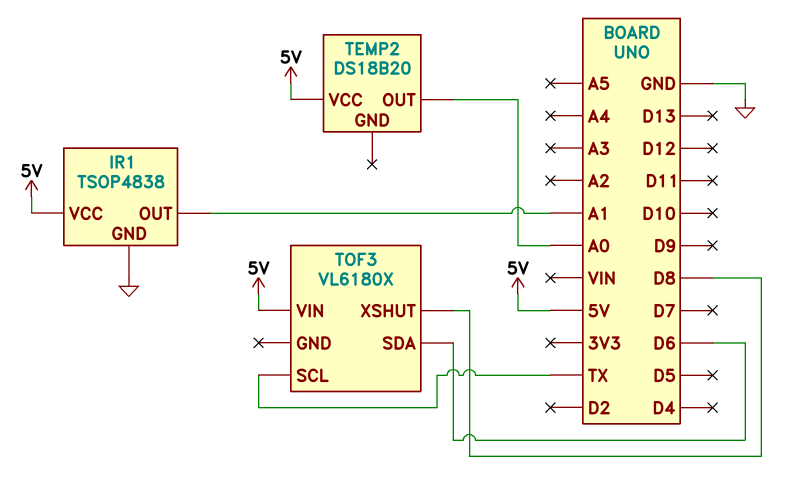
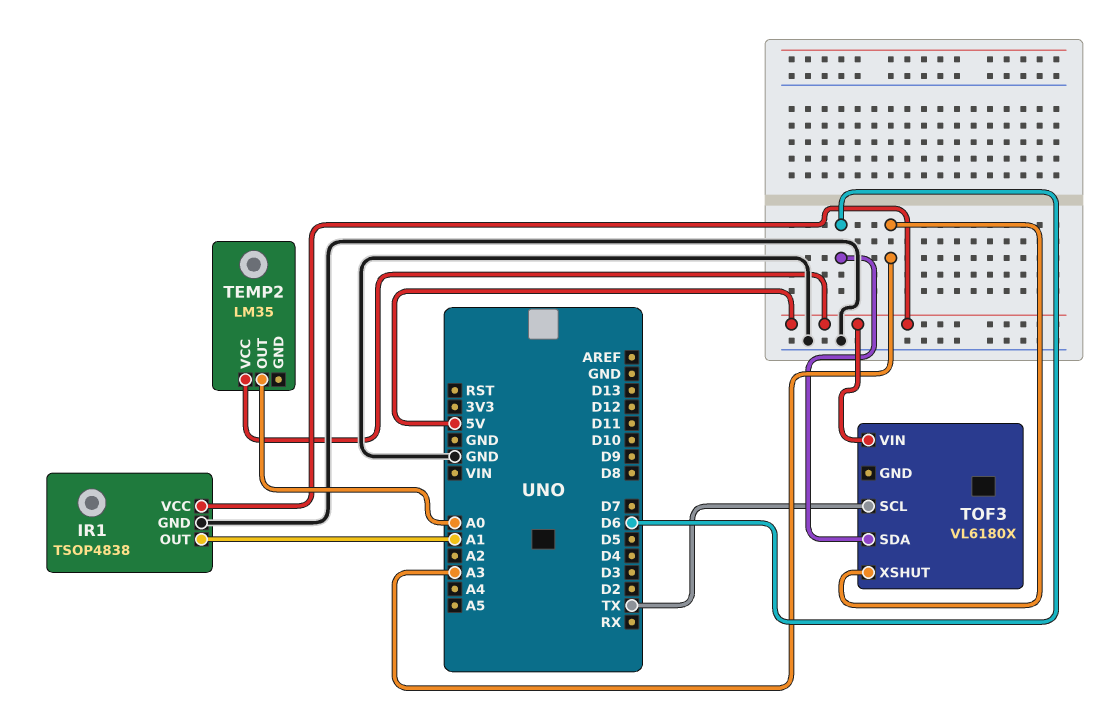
TEMP2: DS18B20 -> LM35
TOF3 pin XSHUT: D8 -> A3

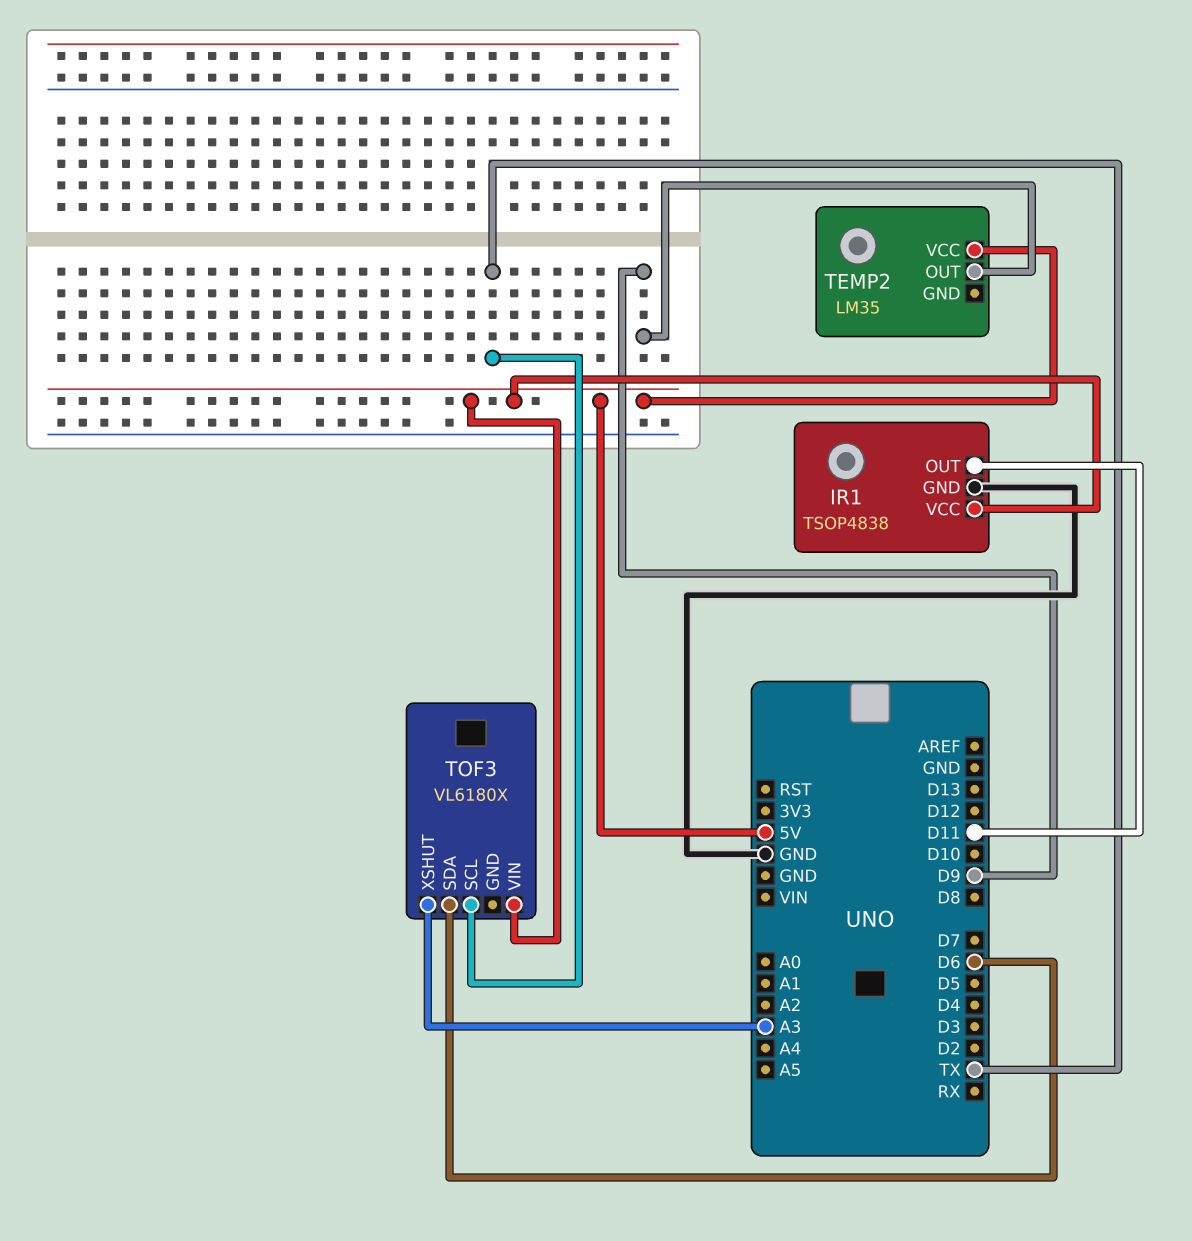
IR1 pin OUT: A1 -> D11
TEMP2 pin OUT: A0 -> D9

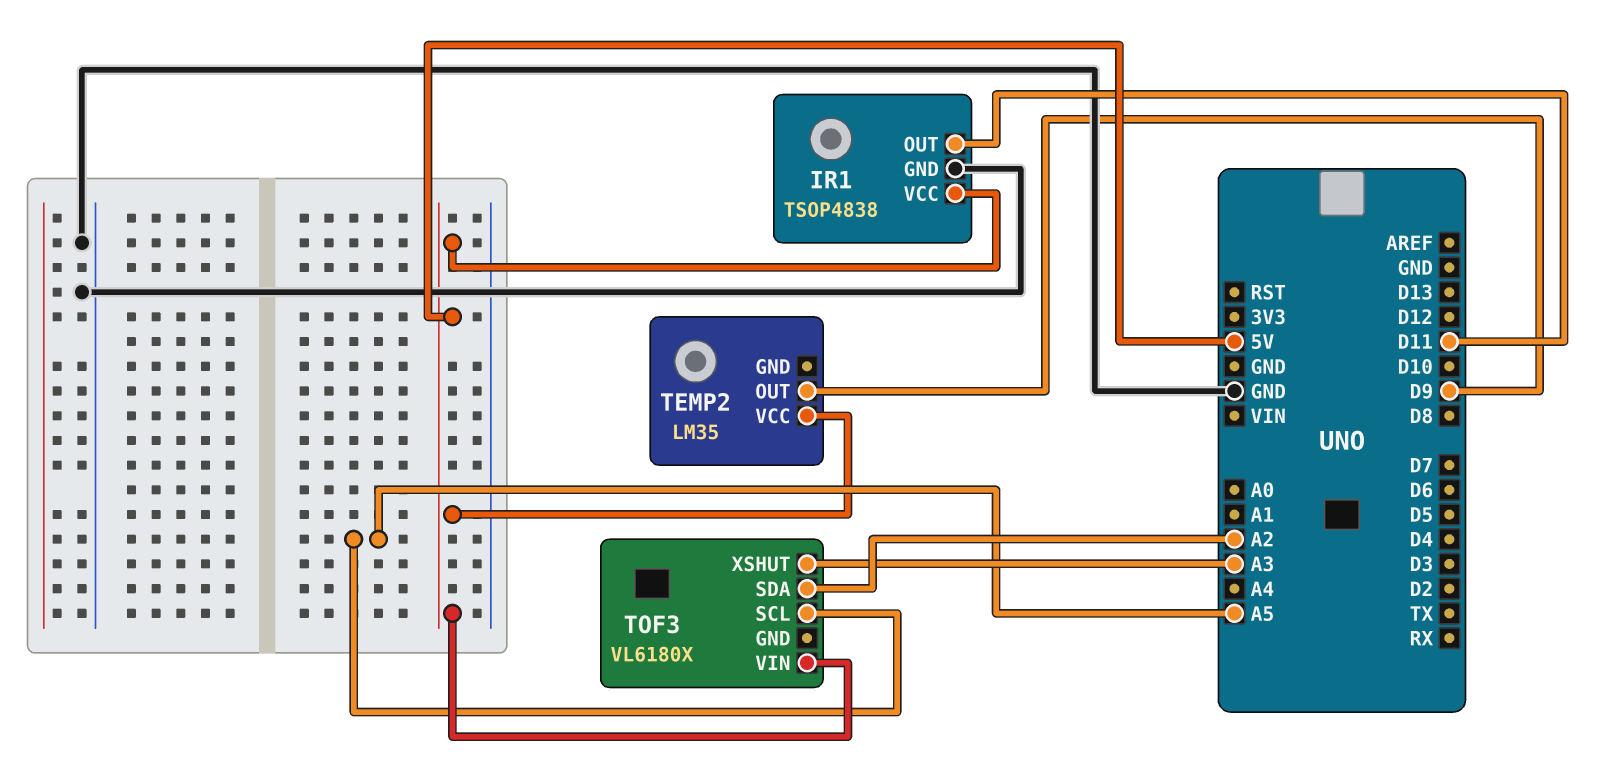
TOF3 pin SCL: TX -> A5
TOF3 pin SDA: D6 -> A2

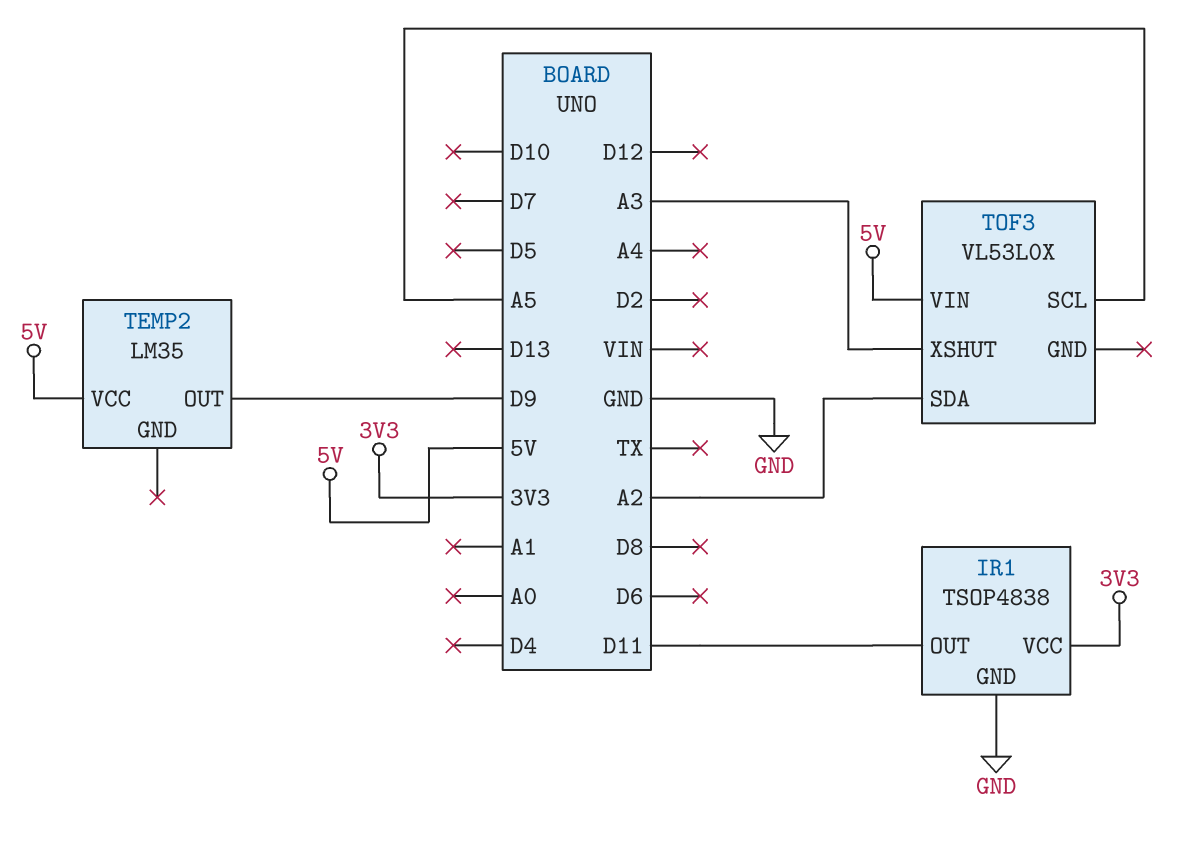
IR1 pin VCC: 5V -> 3V3
TOF3: VL6180X -> VL53L0X

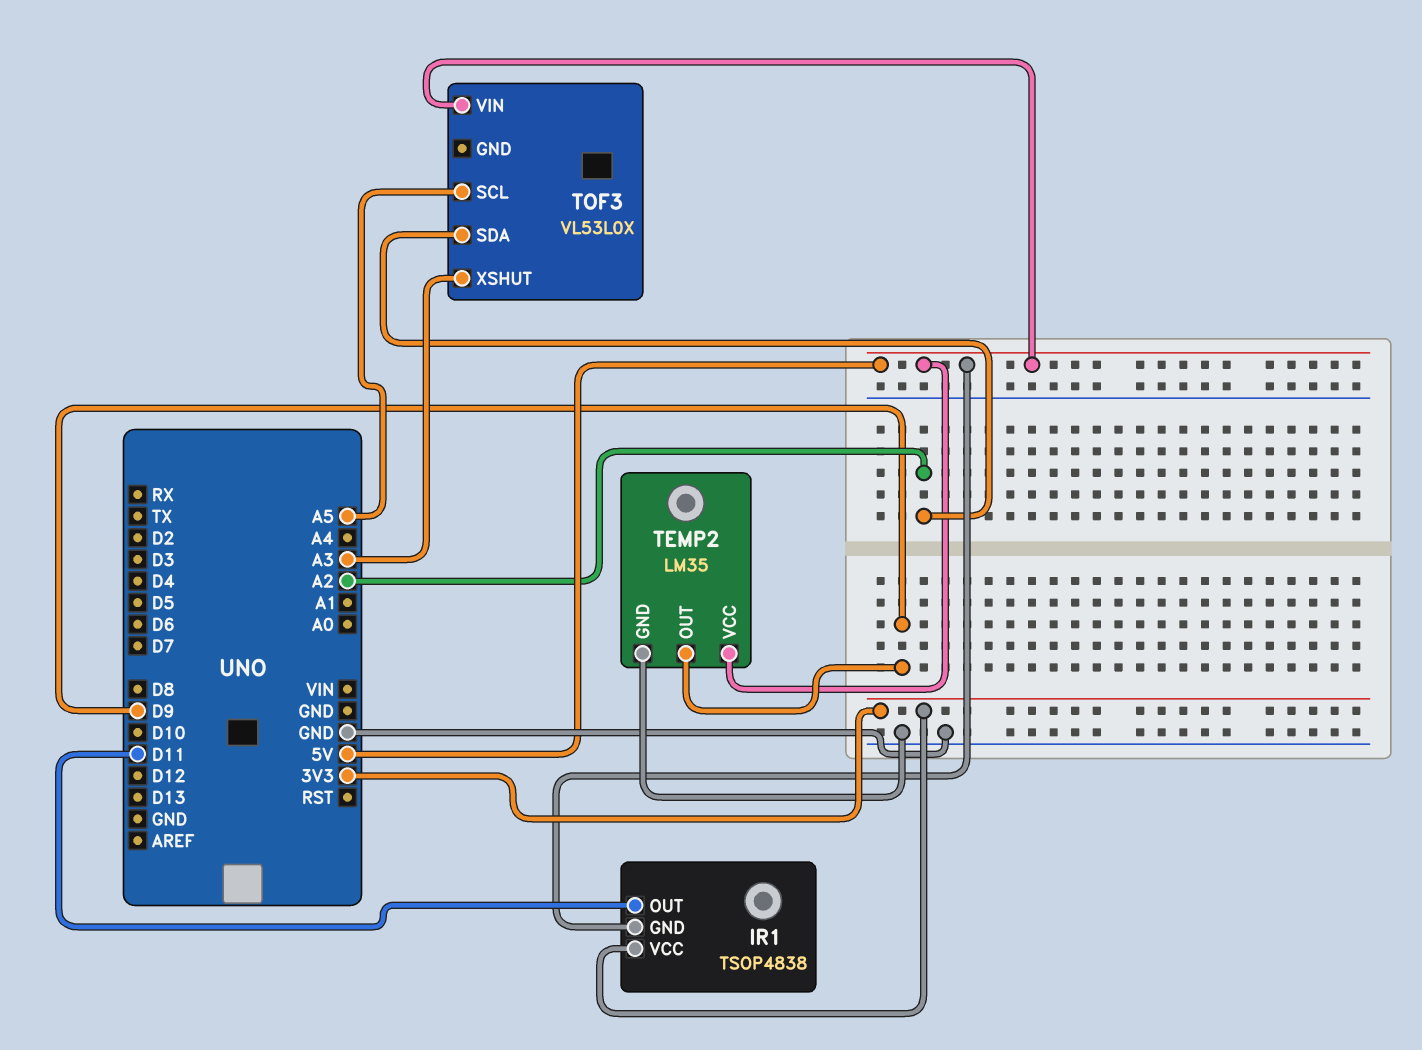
IR1 pin GND: GND -> 5V
TEMP2 pin GND: none -> GND

